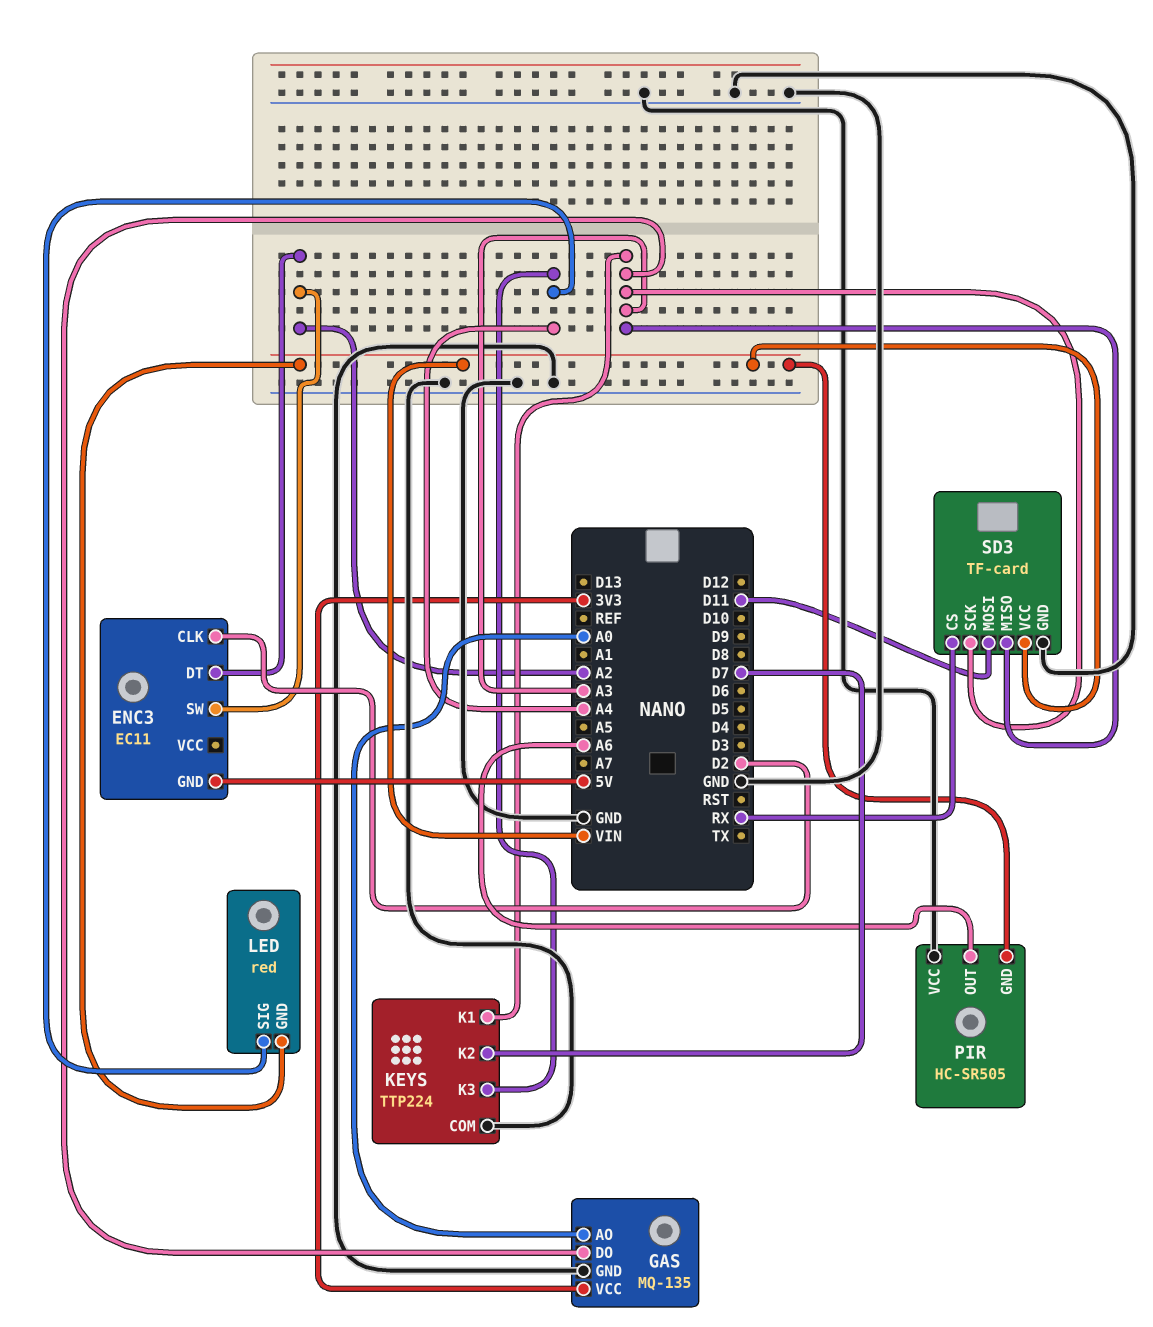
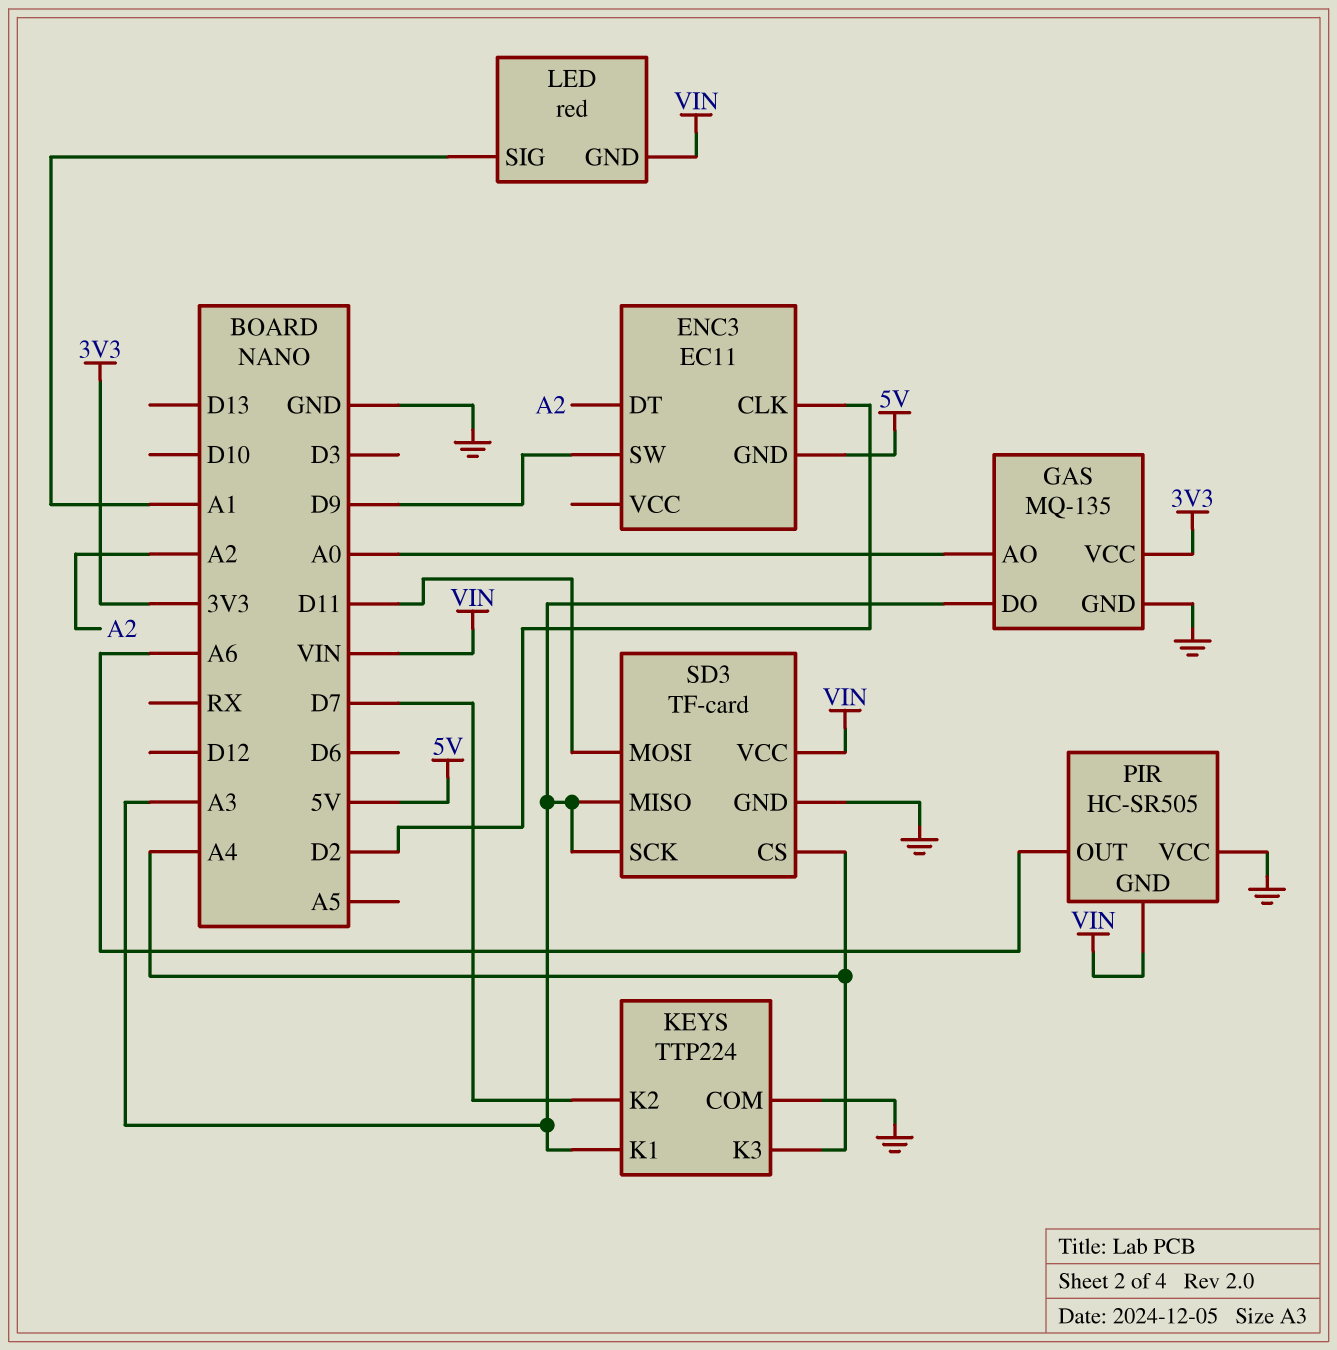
ENC3 pin SW: A2 -> D9
LED pin SIG: A4 -> A1
SD3 pin CS: RX -> A4

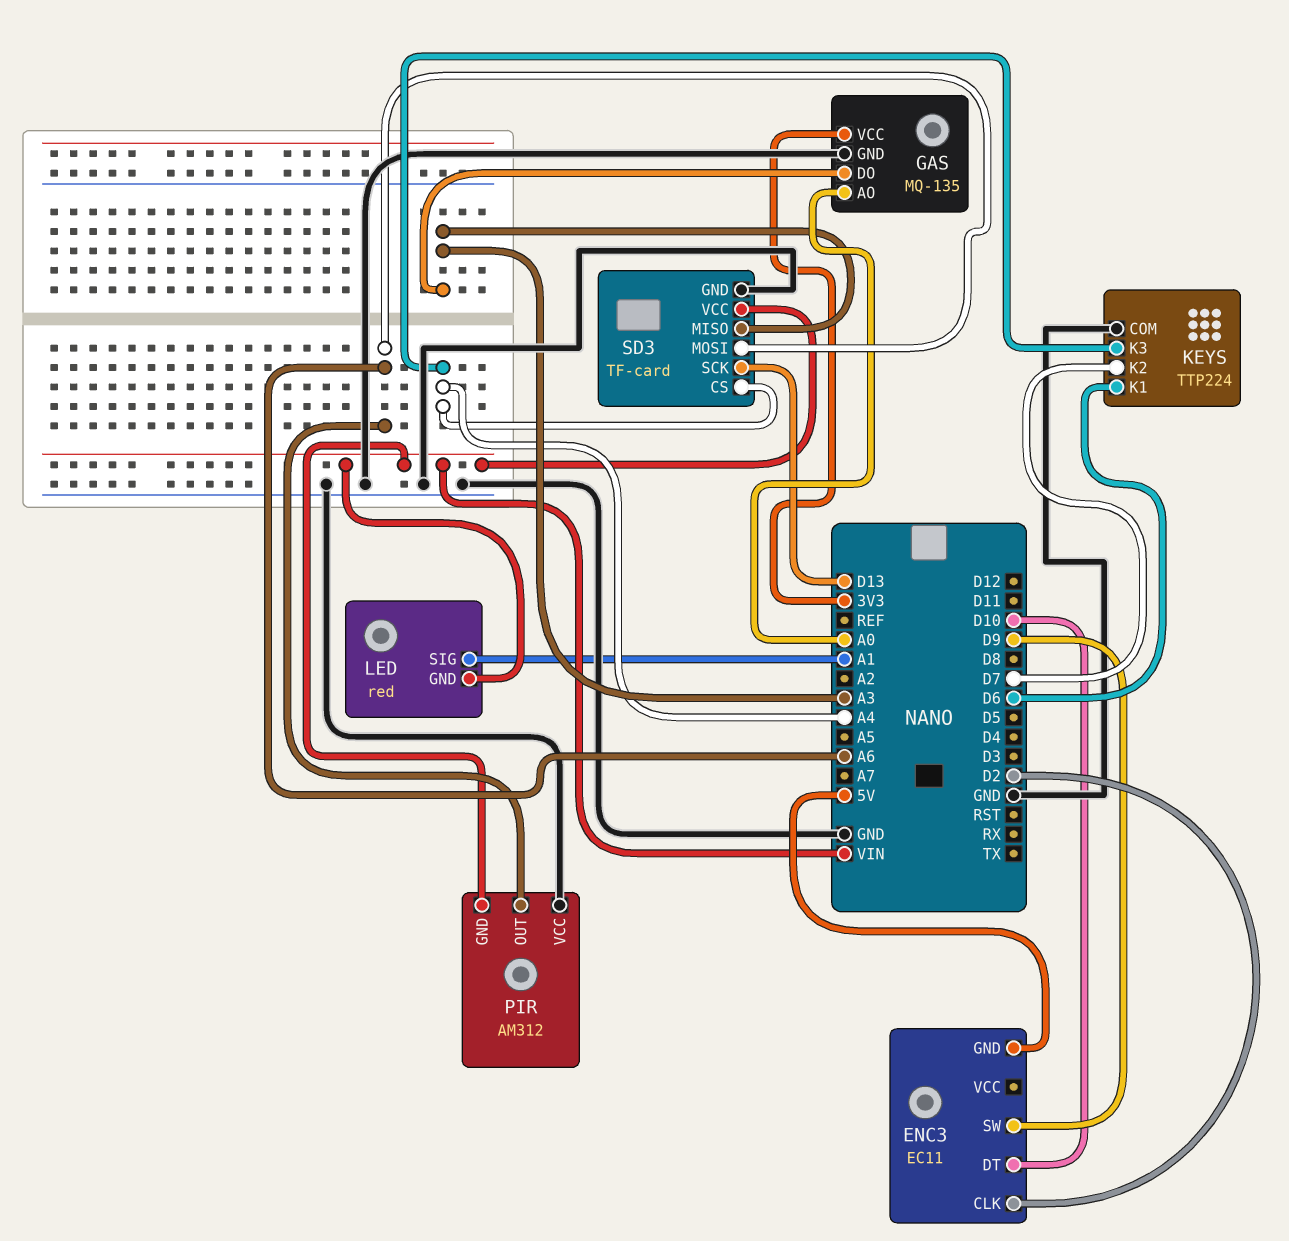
ENC3 pin DT: A2 -> D10
KEYS pin K1: A3 -> D6
PIR: HC-SR505 -> AM312
SD3 pin MOSI: D11 -> A6
SD3 pin SCK: A3 -> D13

